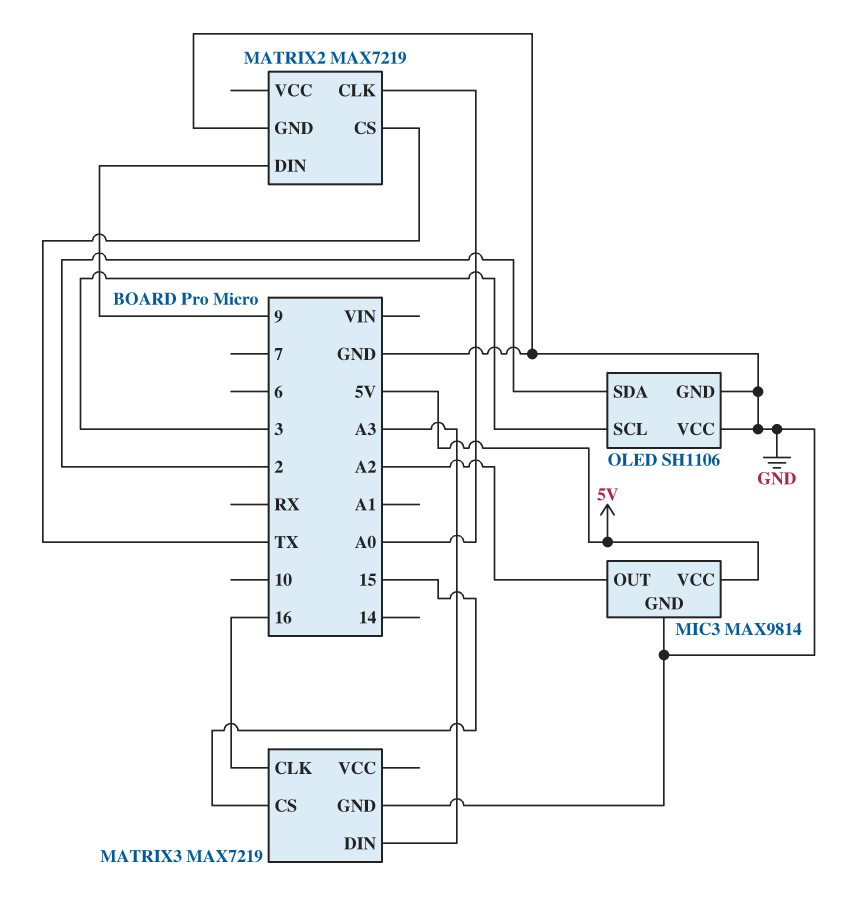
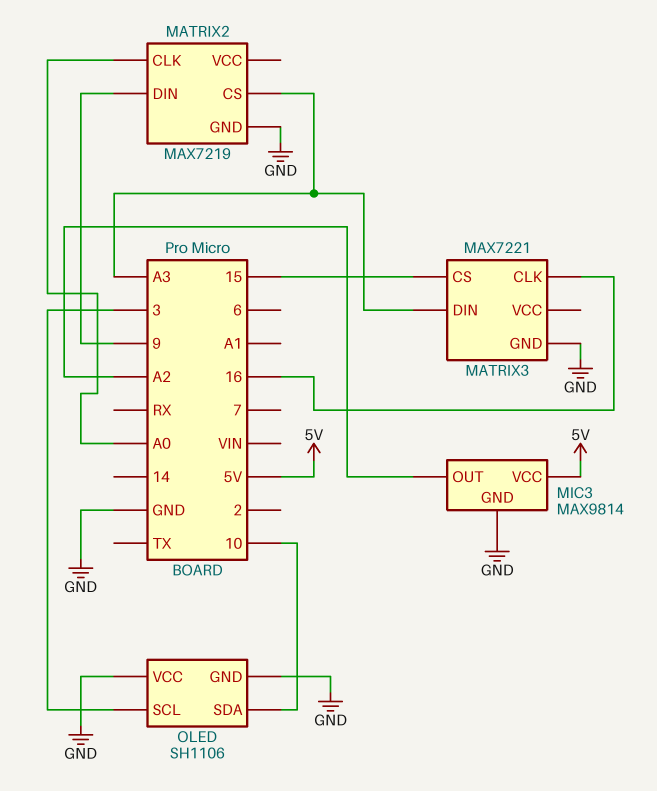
MATRIX2 pin CS: TX -> A3
MATRIX3: MAX7219 -> MAX7221
OLED pin SDA: 2 -> 10

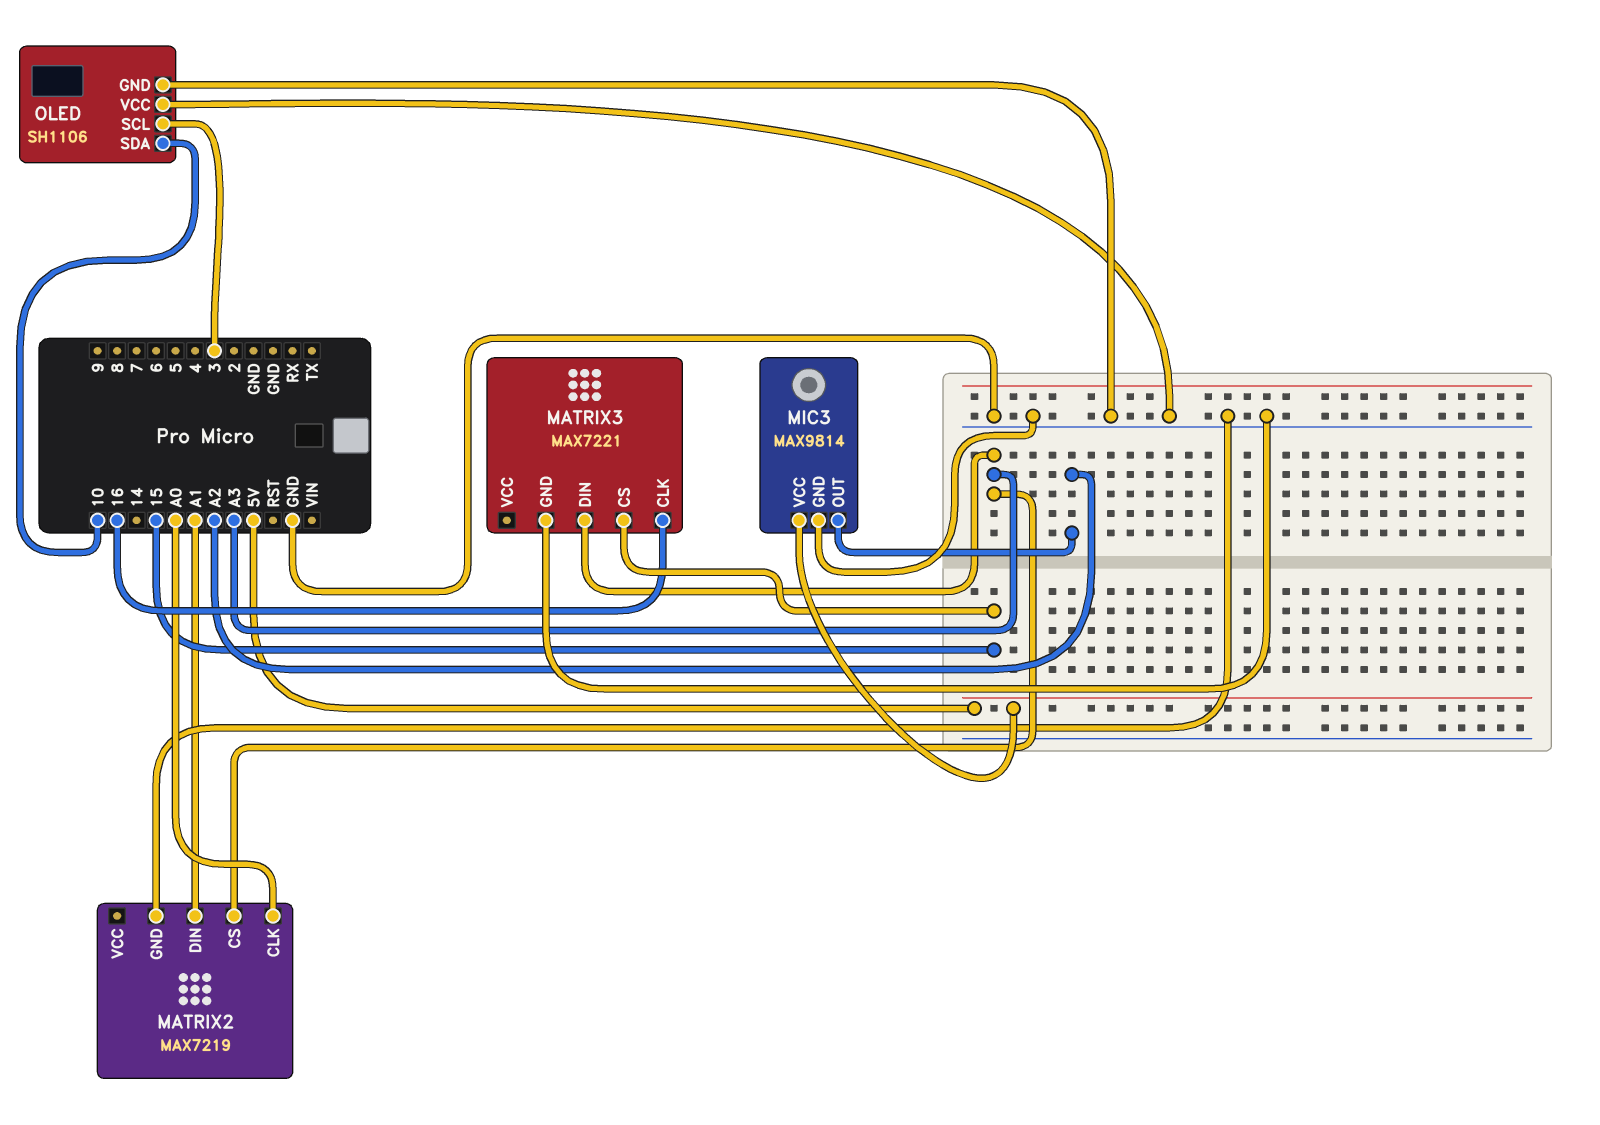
MATRIX2 pin DIN: 9 -> A1

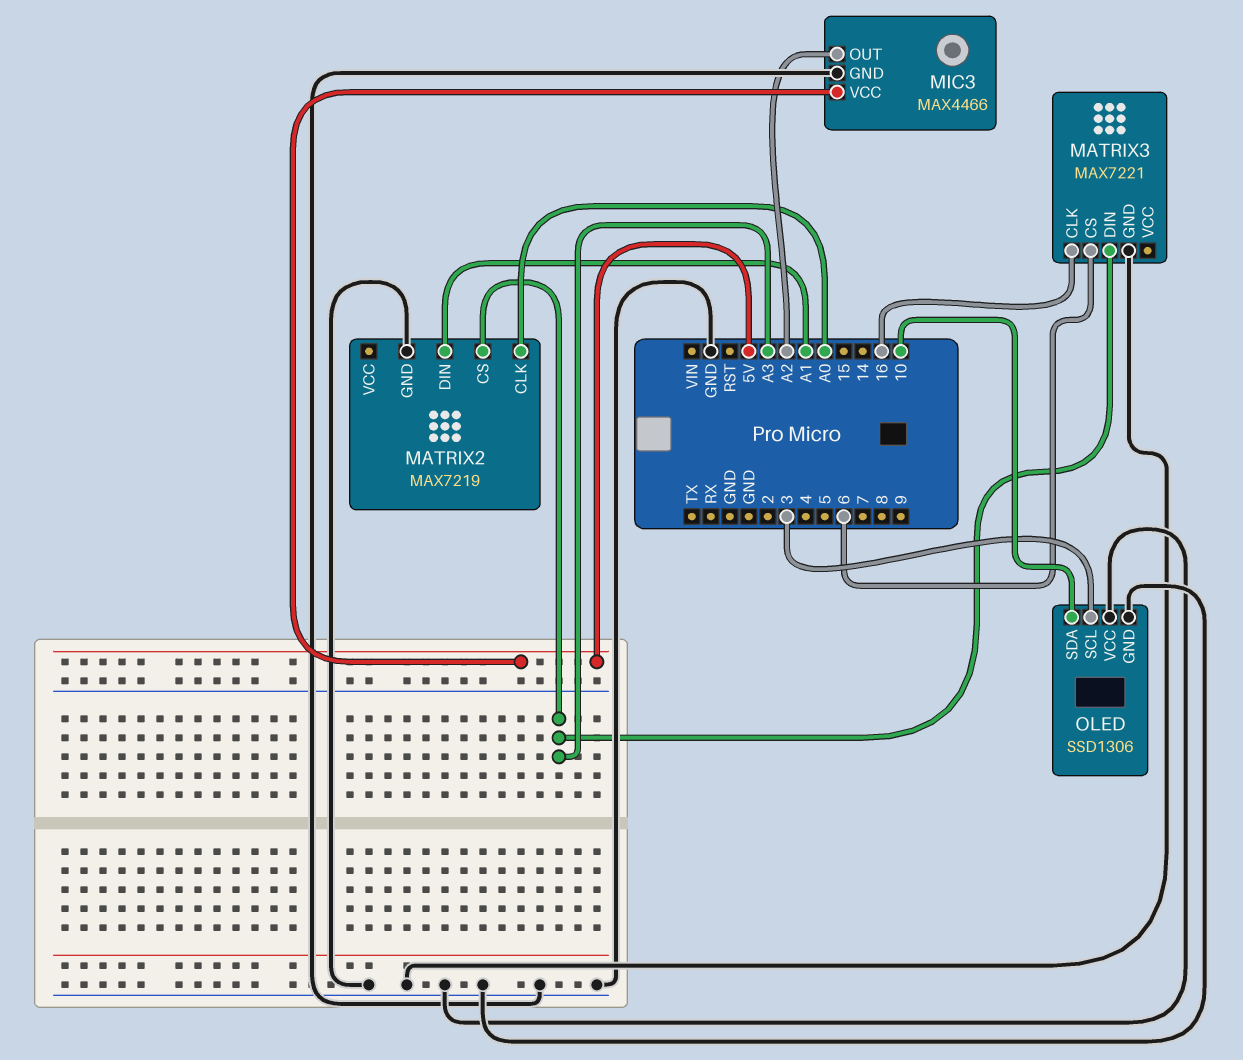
MATRIX3 pin CS: 15 -> 6
MIC3: MAX9814 -> MAX4466
OLED: SH1106 -> SSD1306

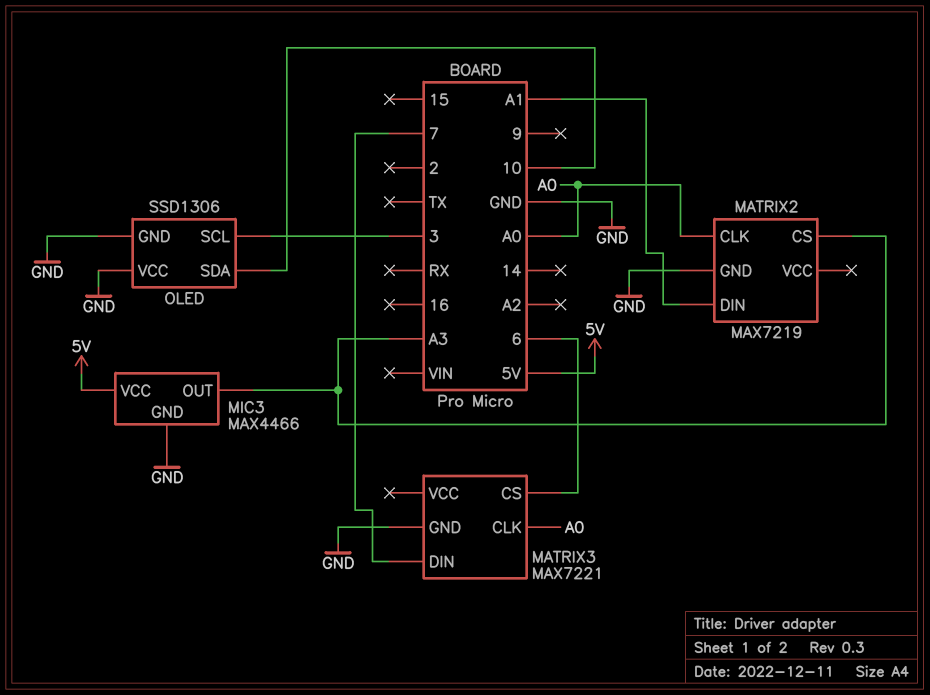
MATRIX3 pin CLK: 16 -> A0
MATRIX3 pin DIN: A3 -> 7
MIC3 pin OUT: A2 -> A3

